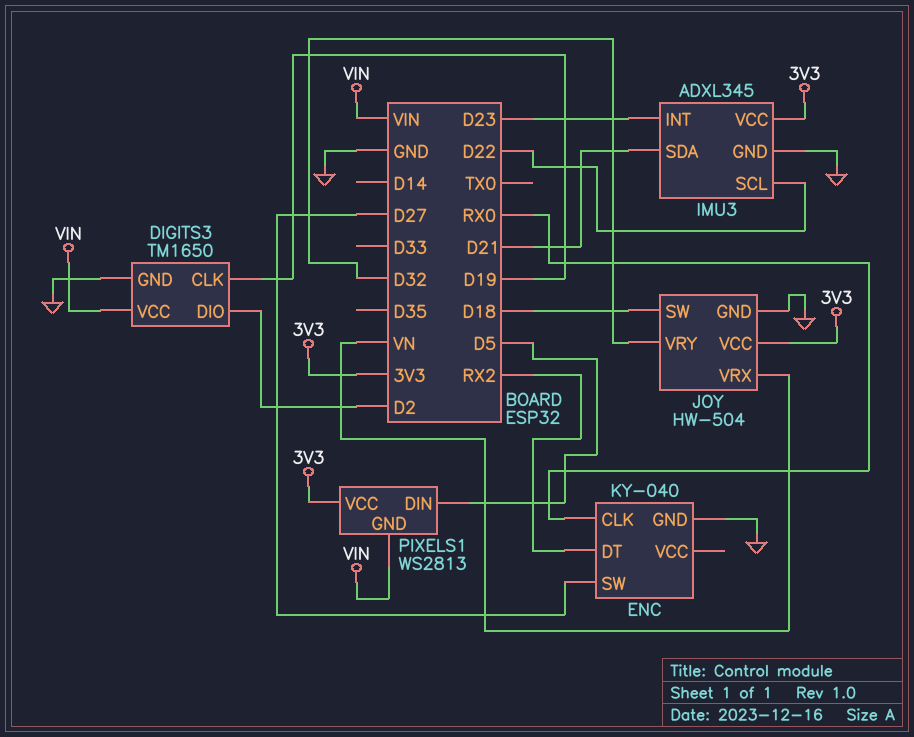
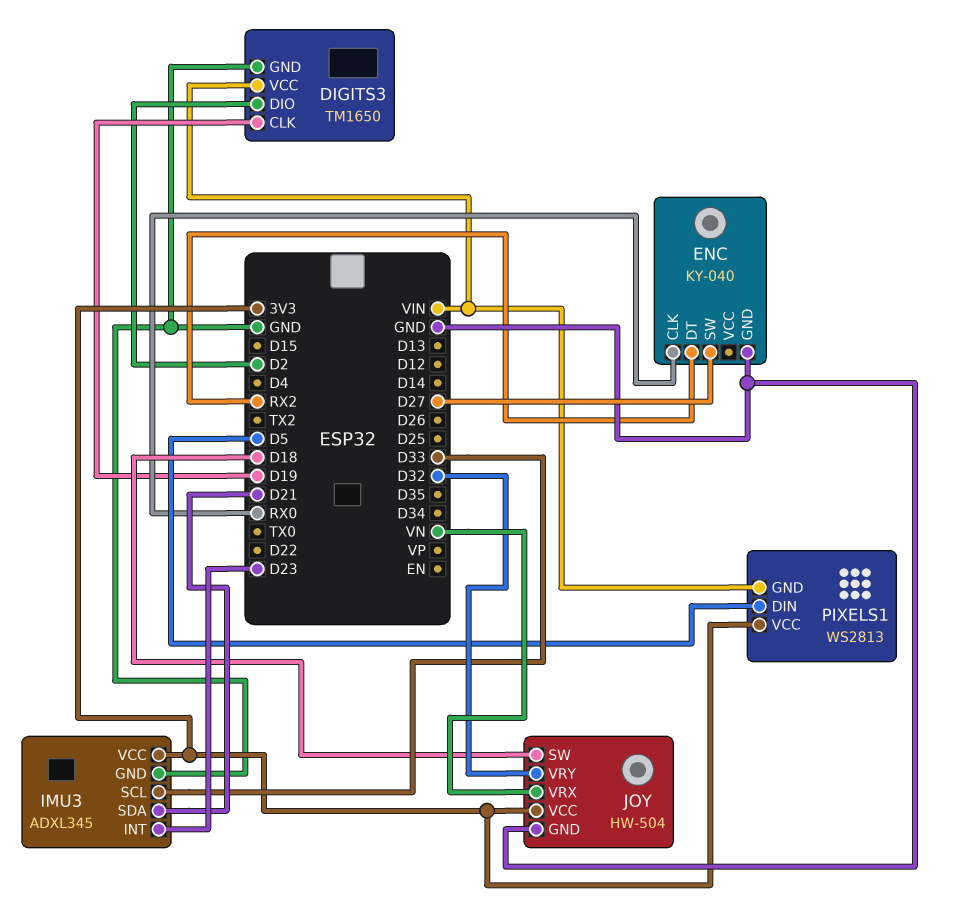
IMU3 pin SCL: D22 -> D33

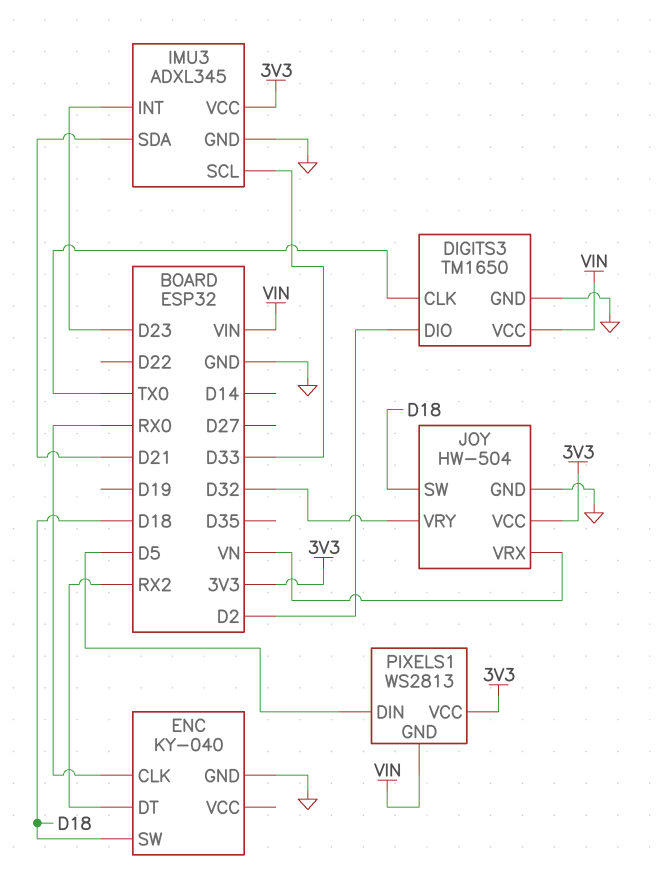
DIGITS3 pin CLK: D19 -> TX0
ENC pin SW: D27 -> D18

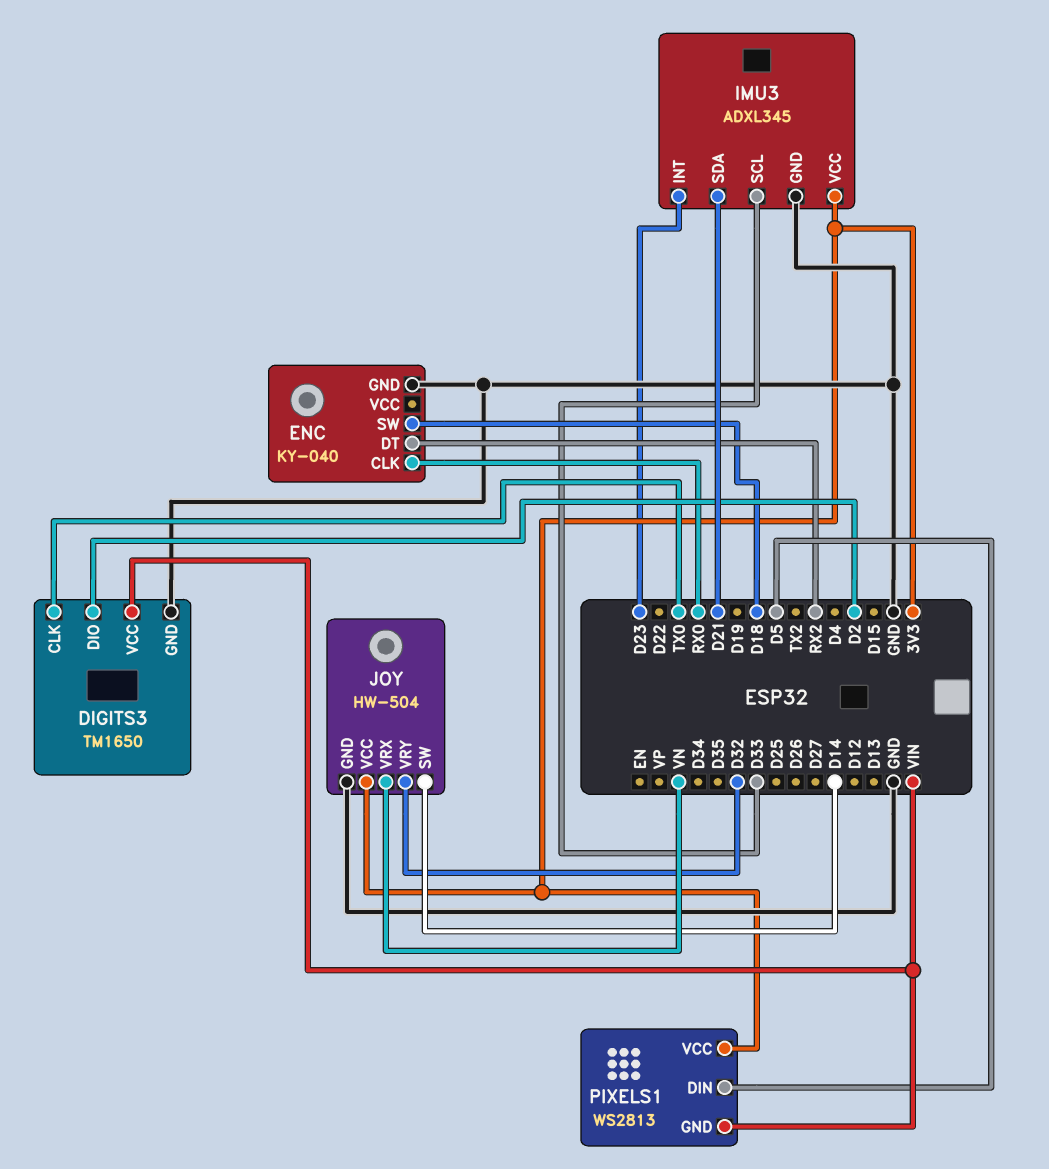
JOY pin SW: D18 -> D14

